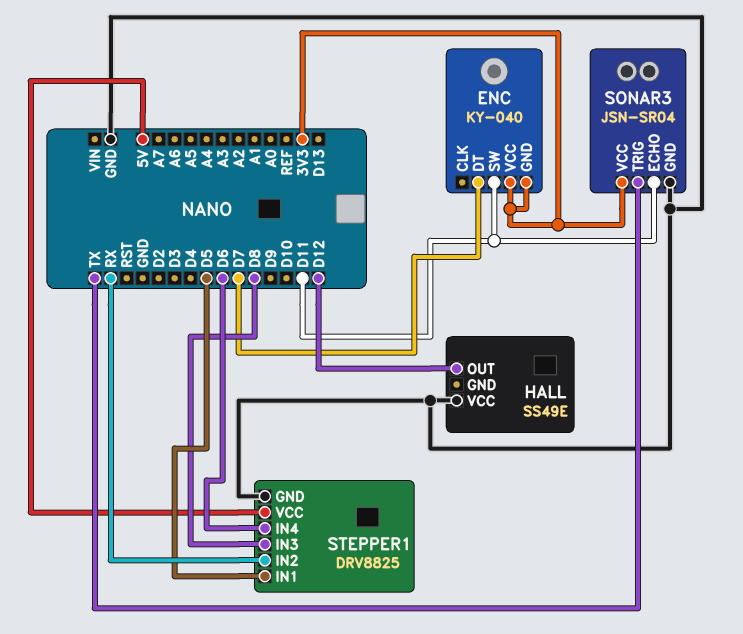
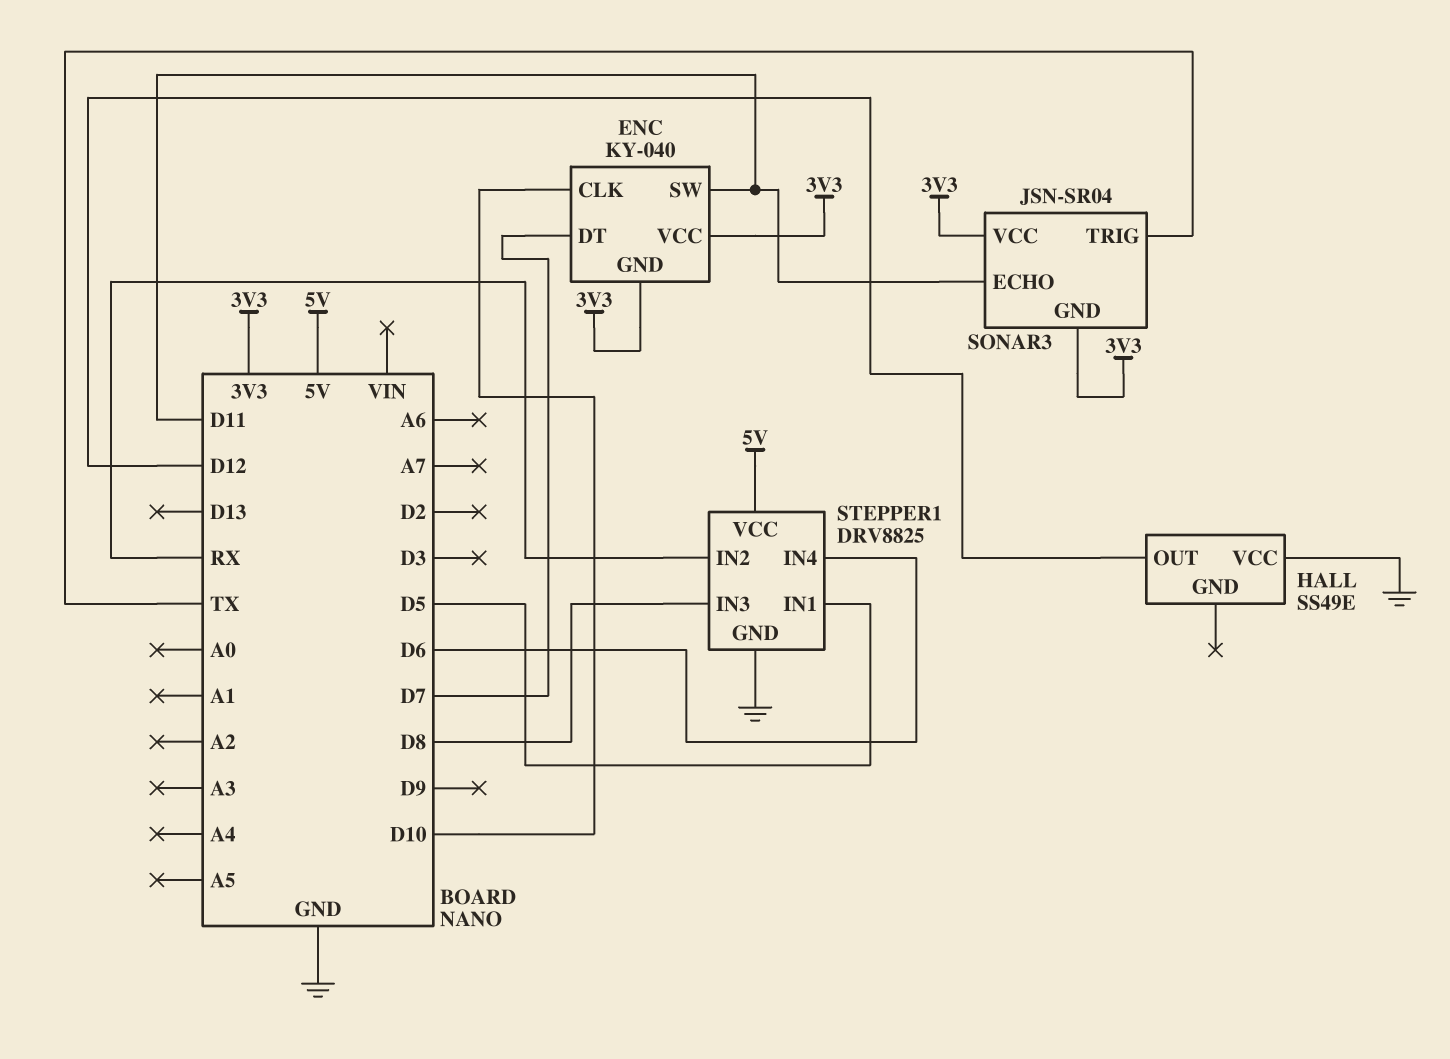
ENC pin CLK: none -> D10
SONAR3 pin GND: GND -> 3V3

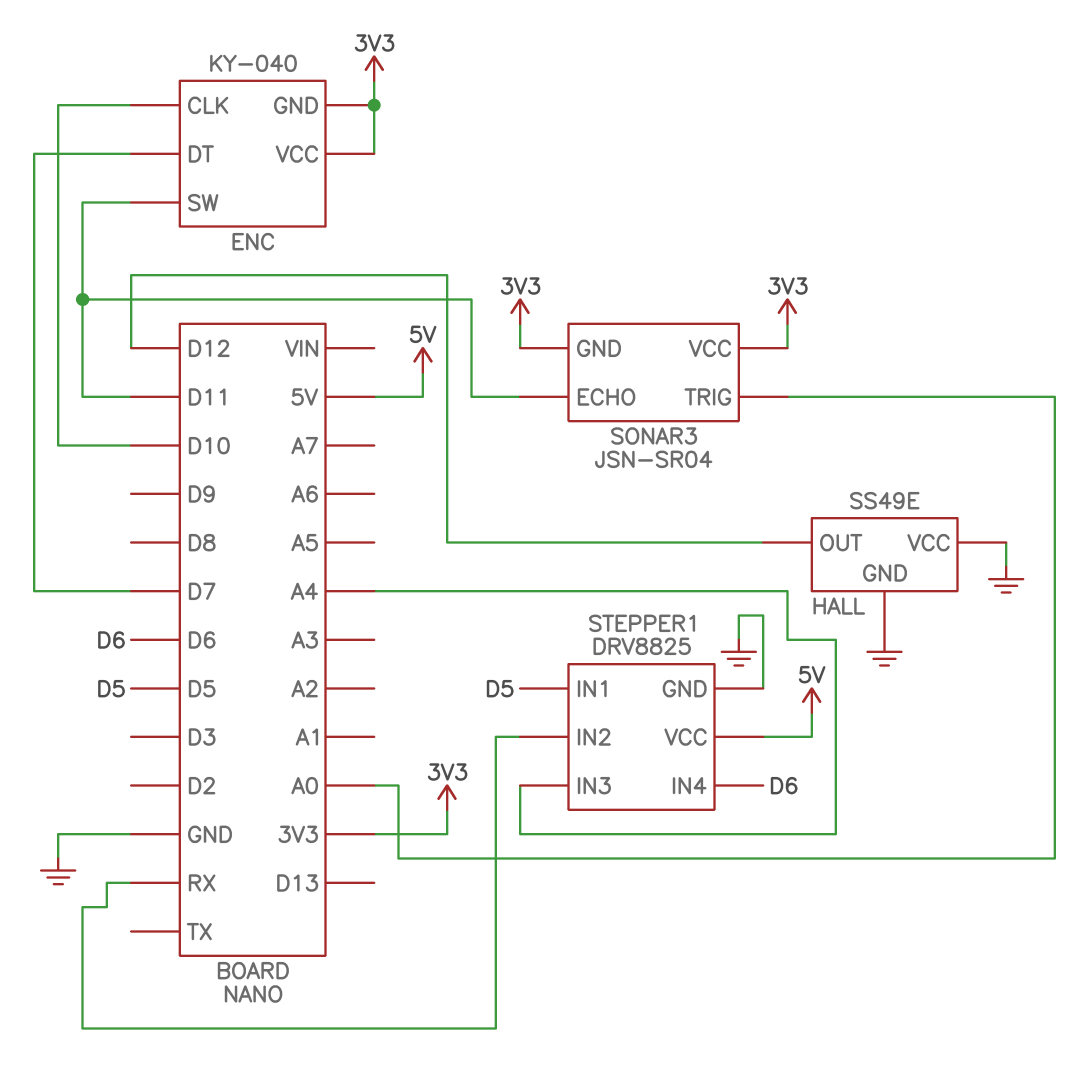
HALL pin GND: none -> GND
SONAR3 pin TRIG: TX -> A0
STEPPER1 pin IN3: D8 -> A4

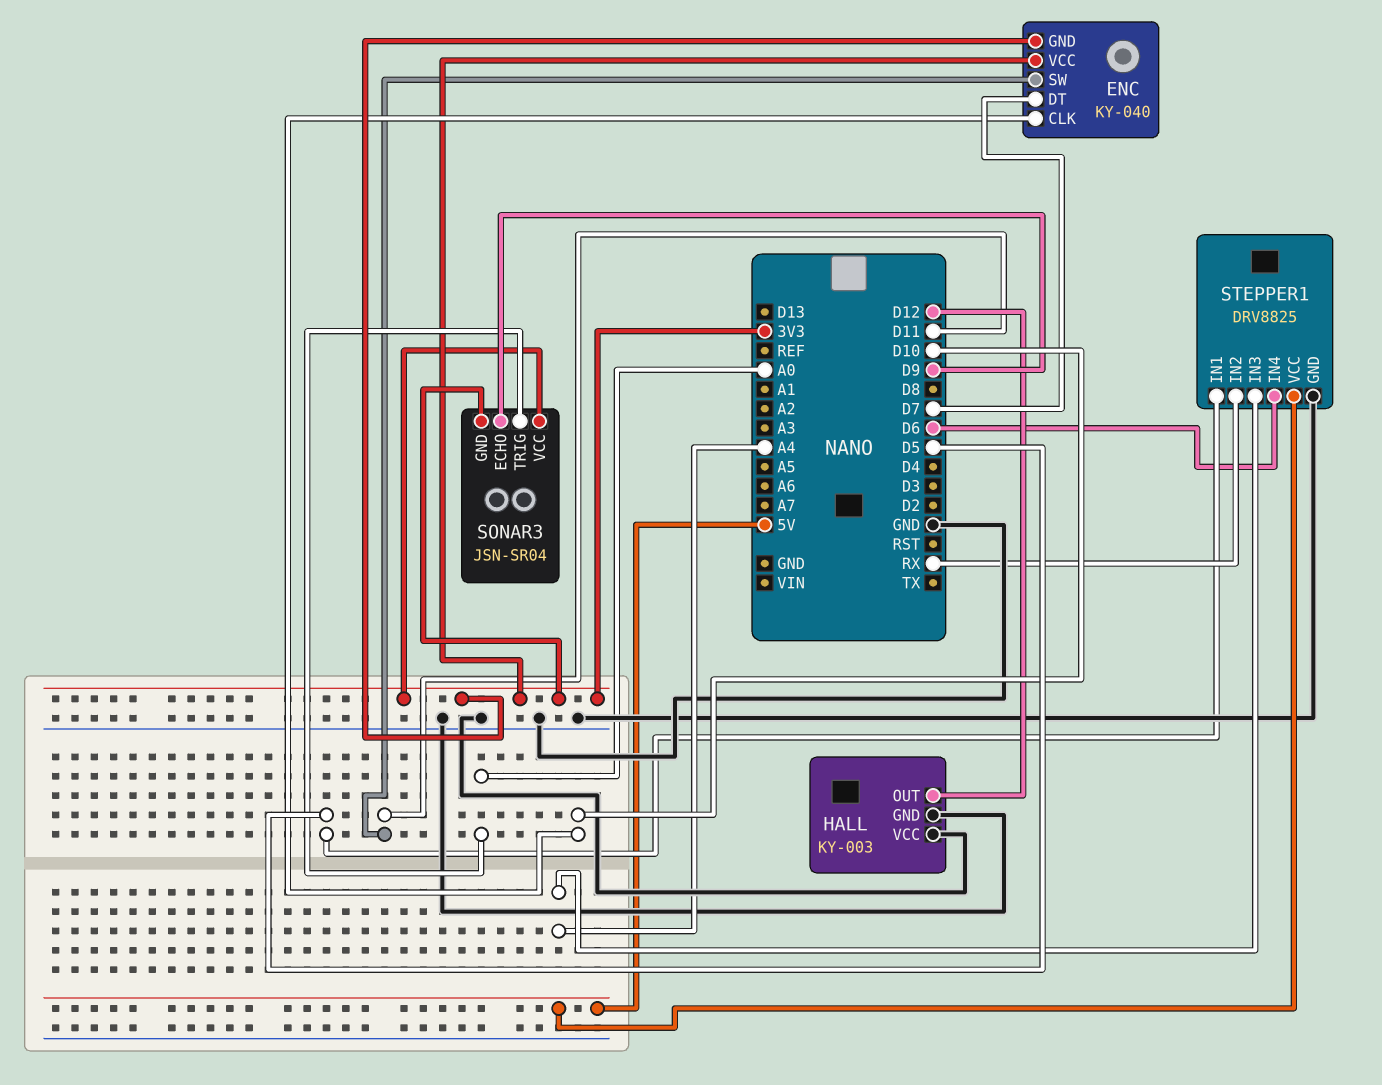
HALL: SS49E -> KY-003
SONAR3 pin ECHO: D11 -> D9

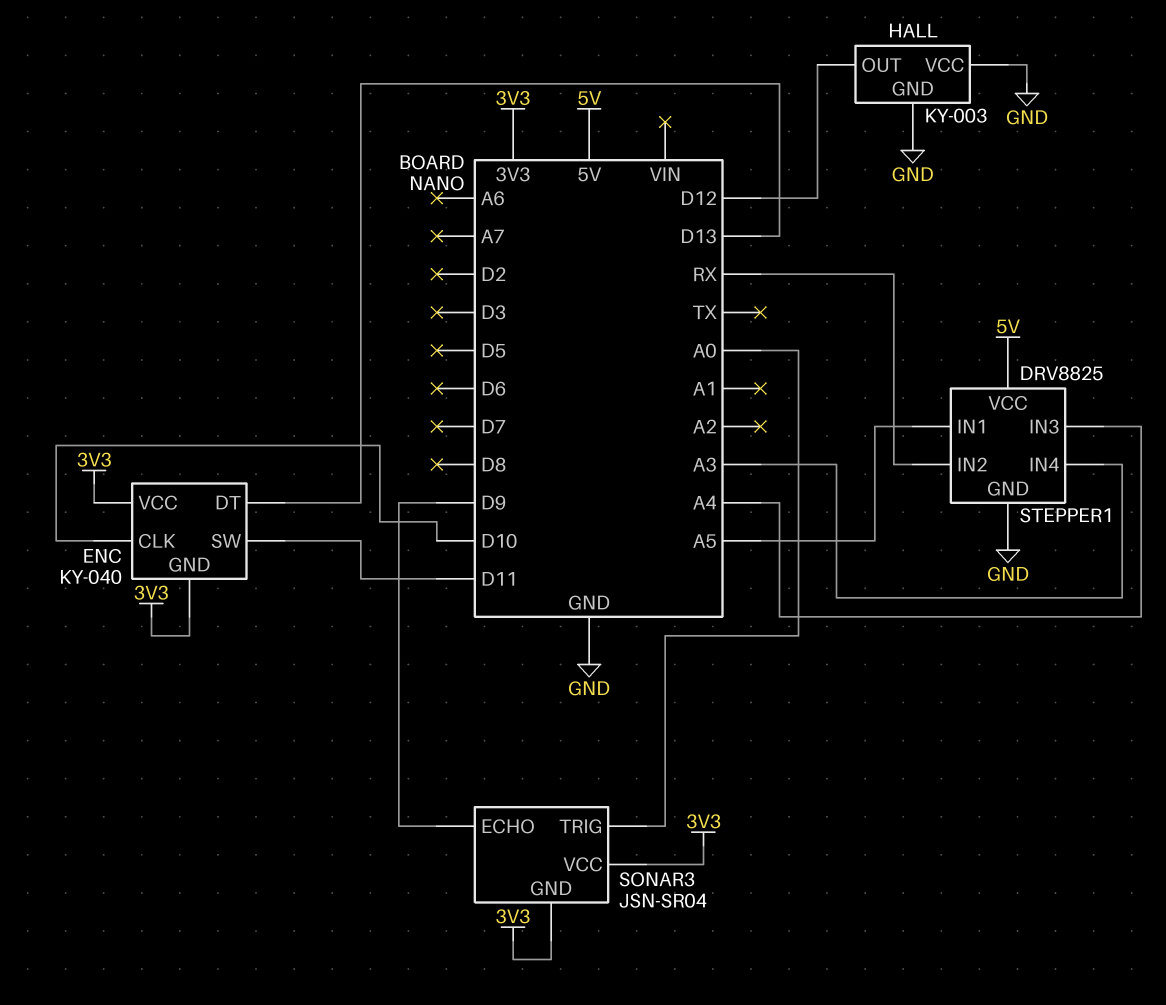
ENC pin DT: D7 -> D13
STEPPER1 pin IN1: D5 -> A5
STEPPER1 pin IN4: D6 -> A3

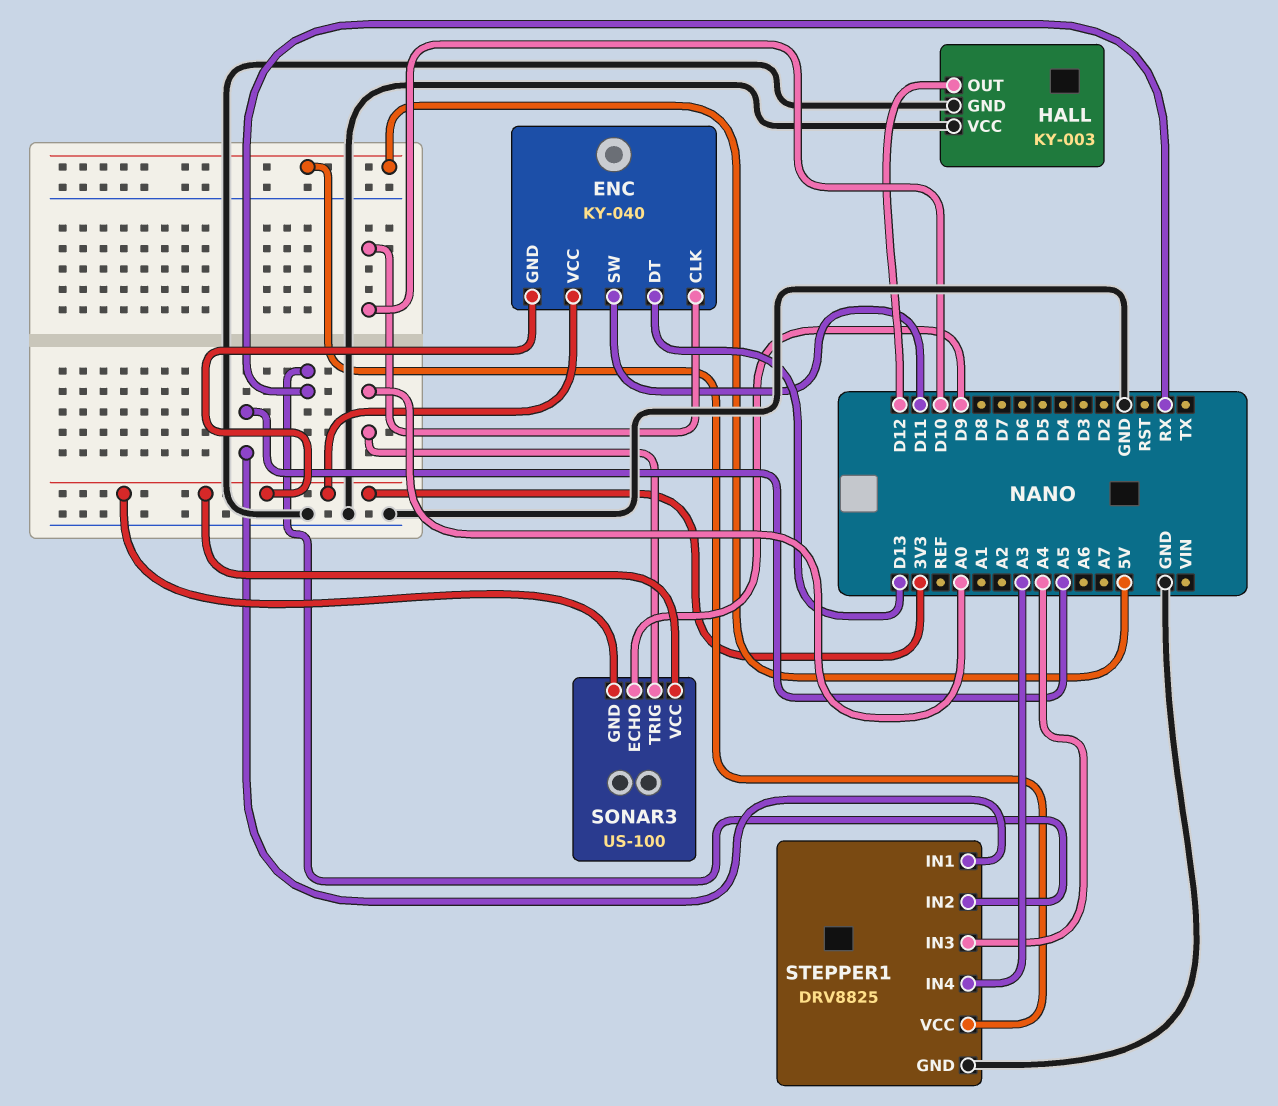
SONAR3: JSN-SR04 -> US-100

